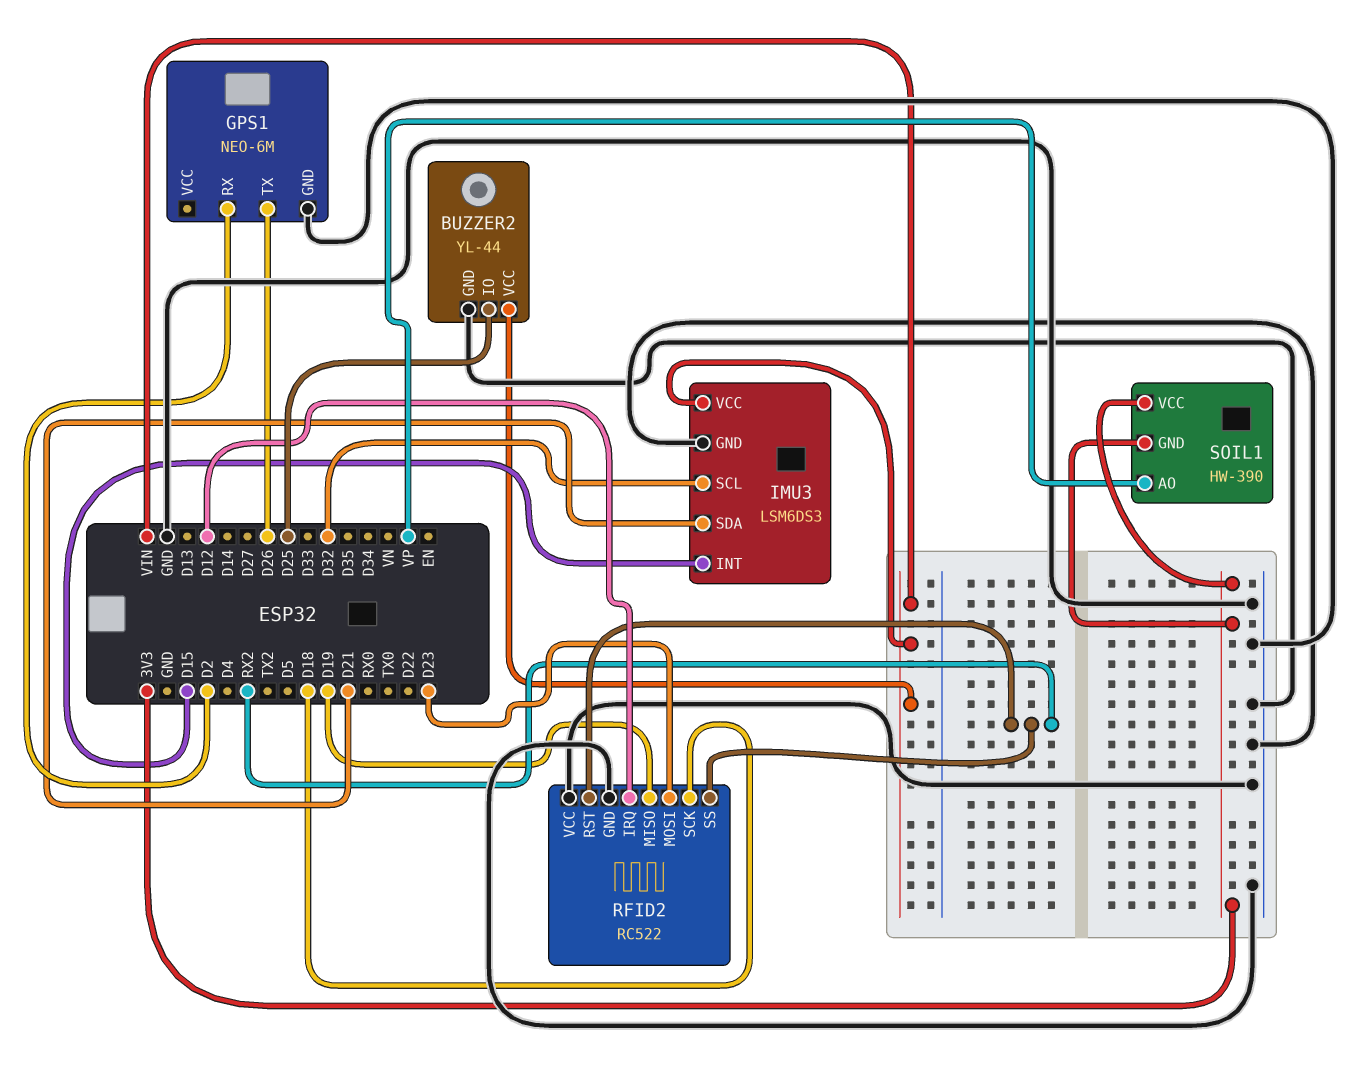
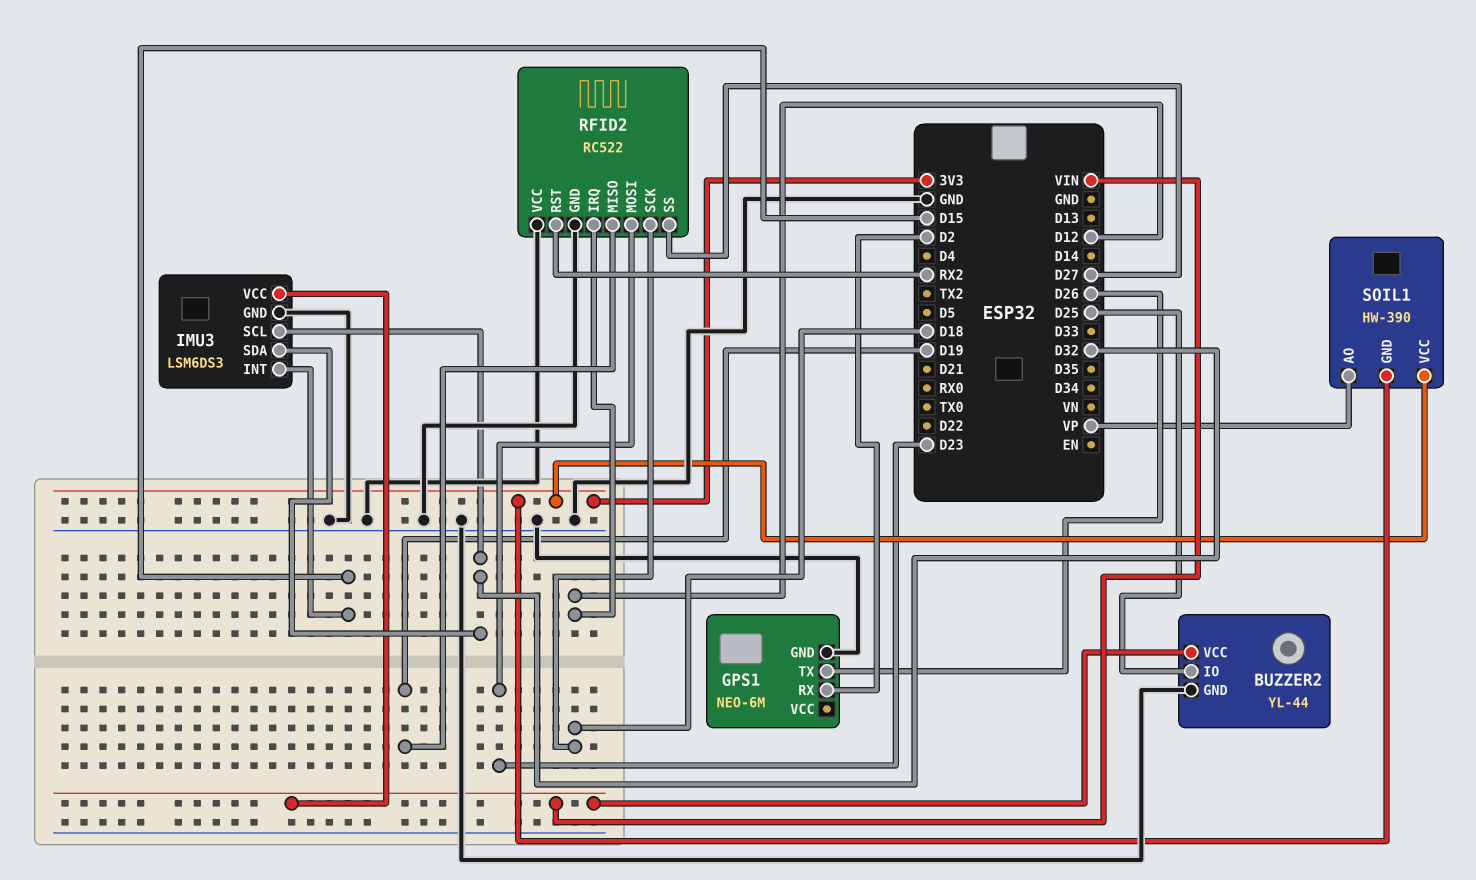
IMU3 pin SDA: D21 -> D32
RFID2 pin SS: RX2 -> D27

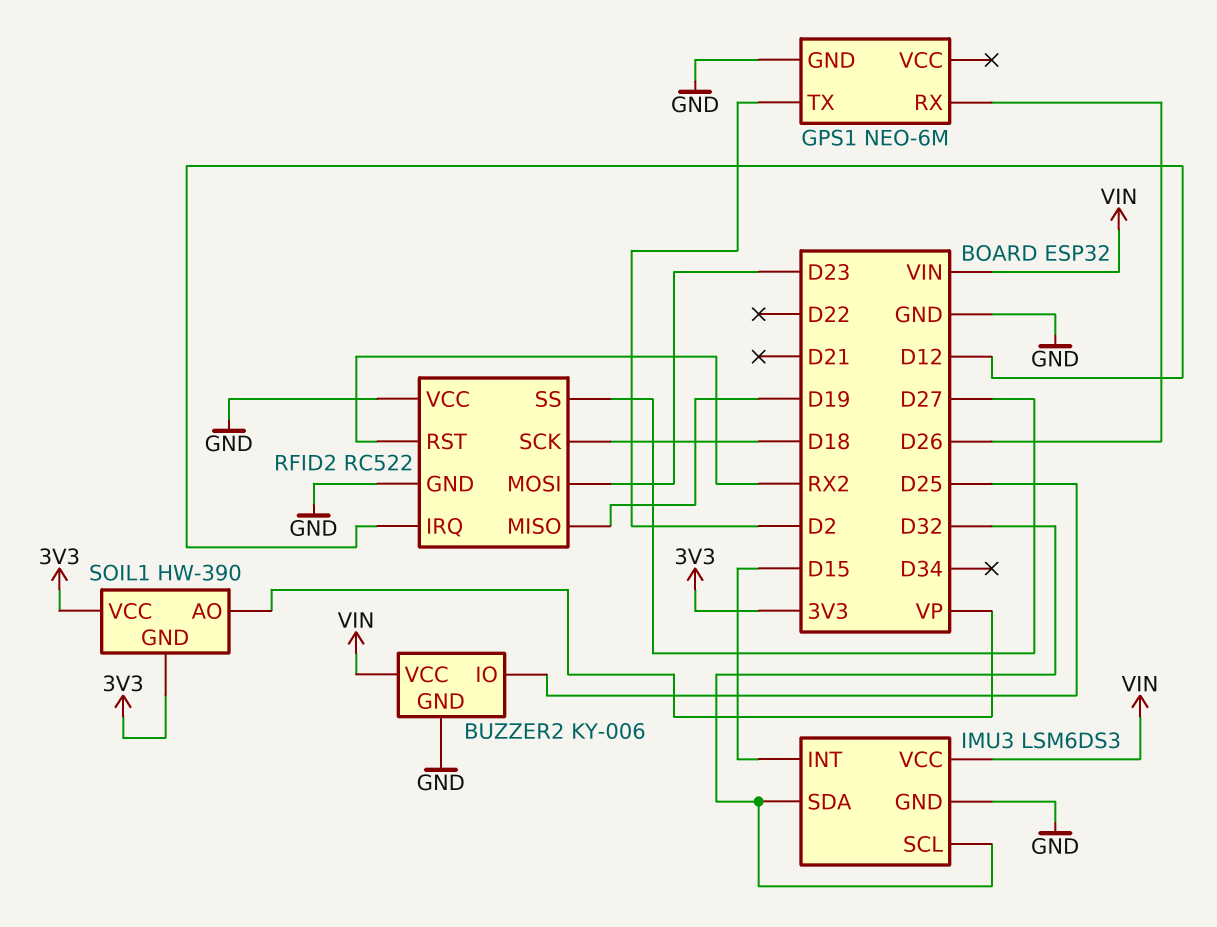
BUZZER2: YL-44 -> KY-006
GPS1 pin RX: D2 -> D26
GPS1 pin TX: D26 -> D2

